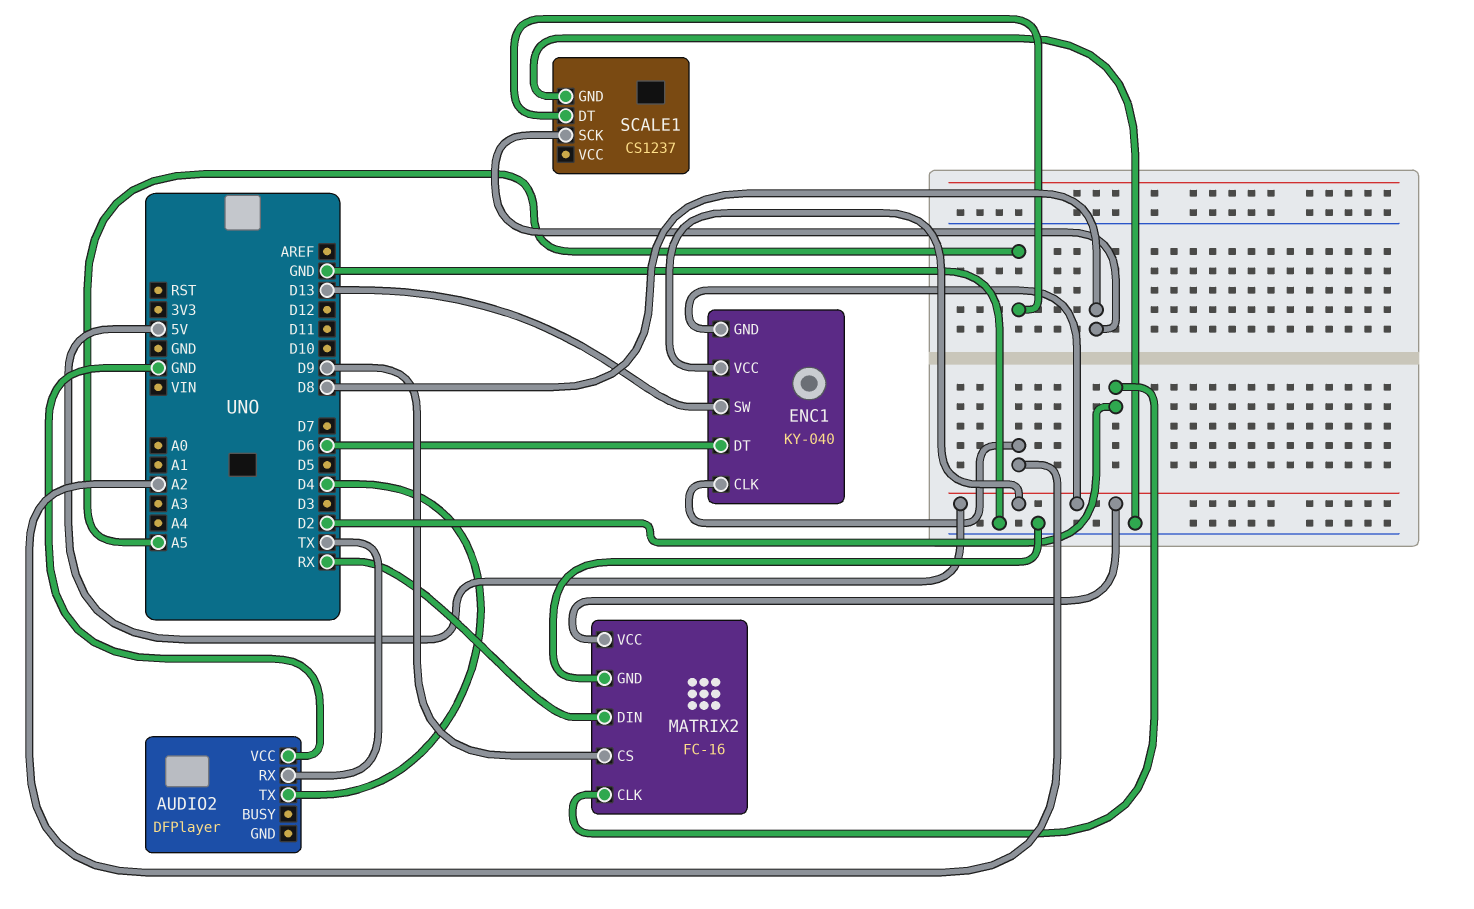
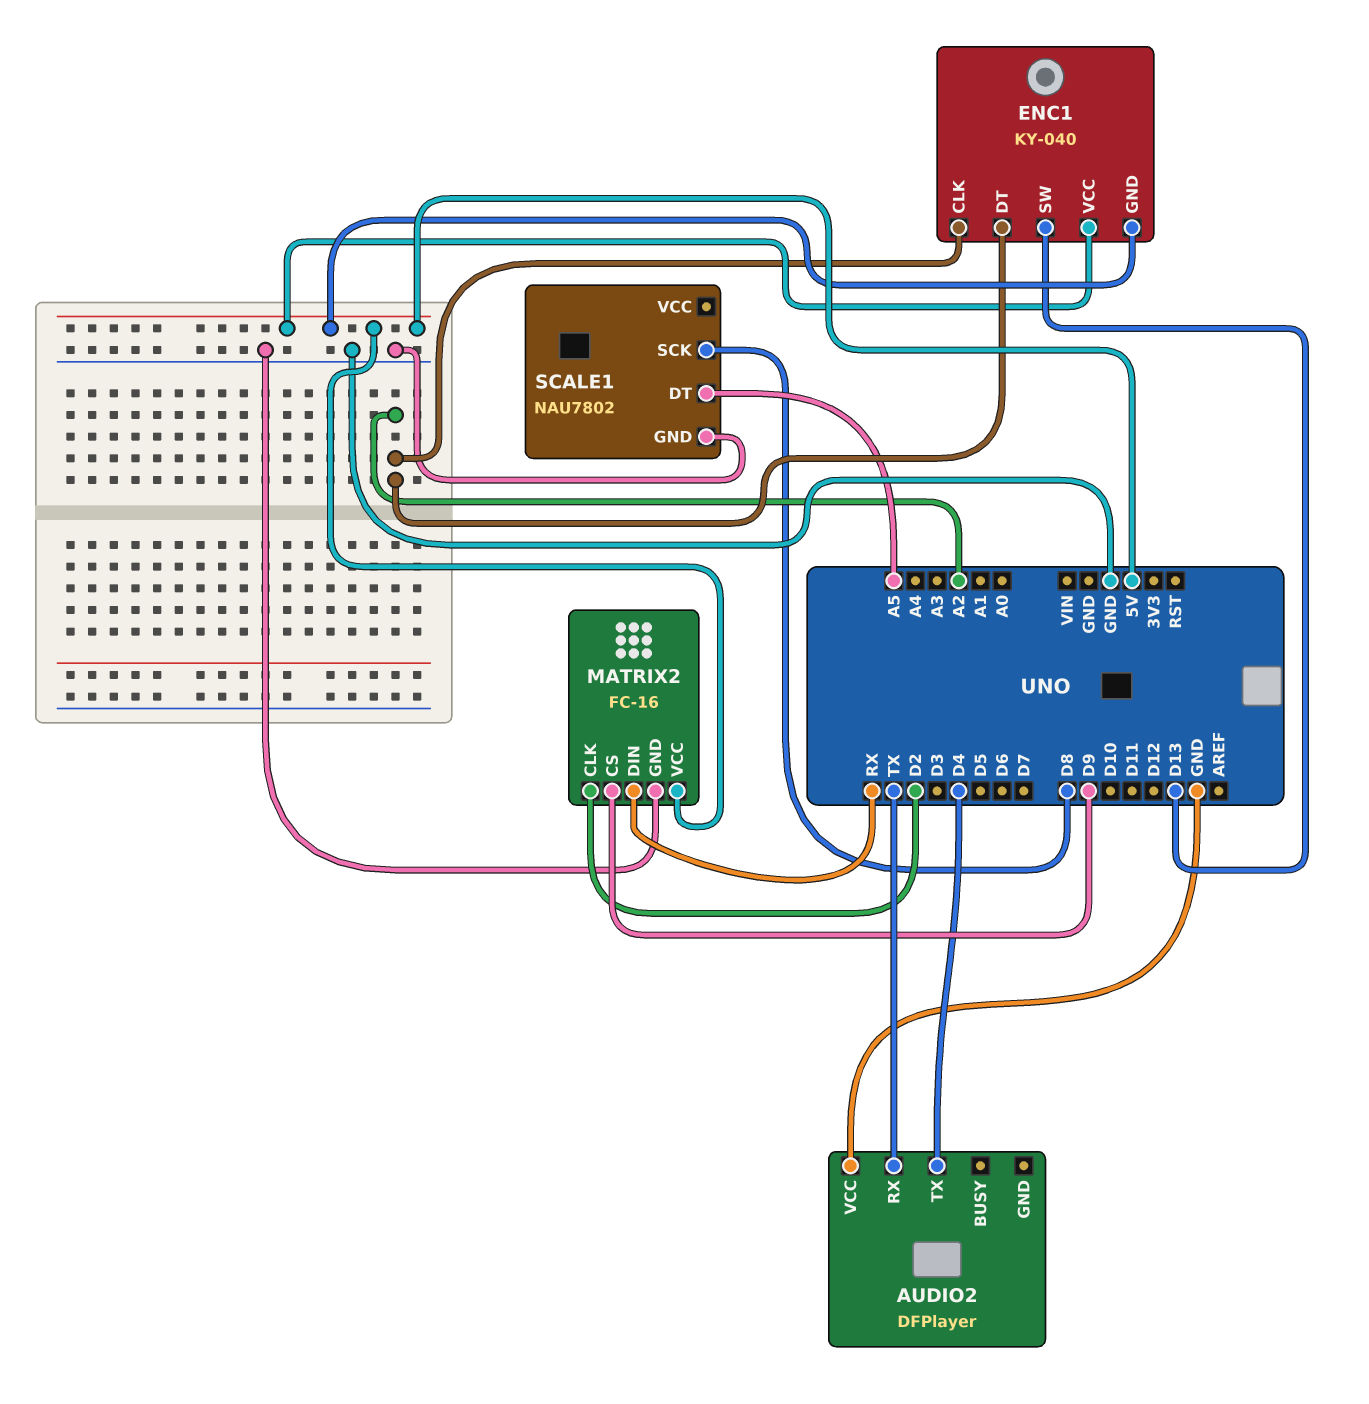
ENC1 pin DT: D6 -> A2
SCALE1: CS1237 -> NAU7802

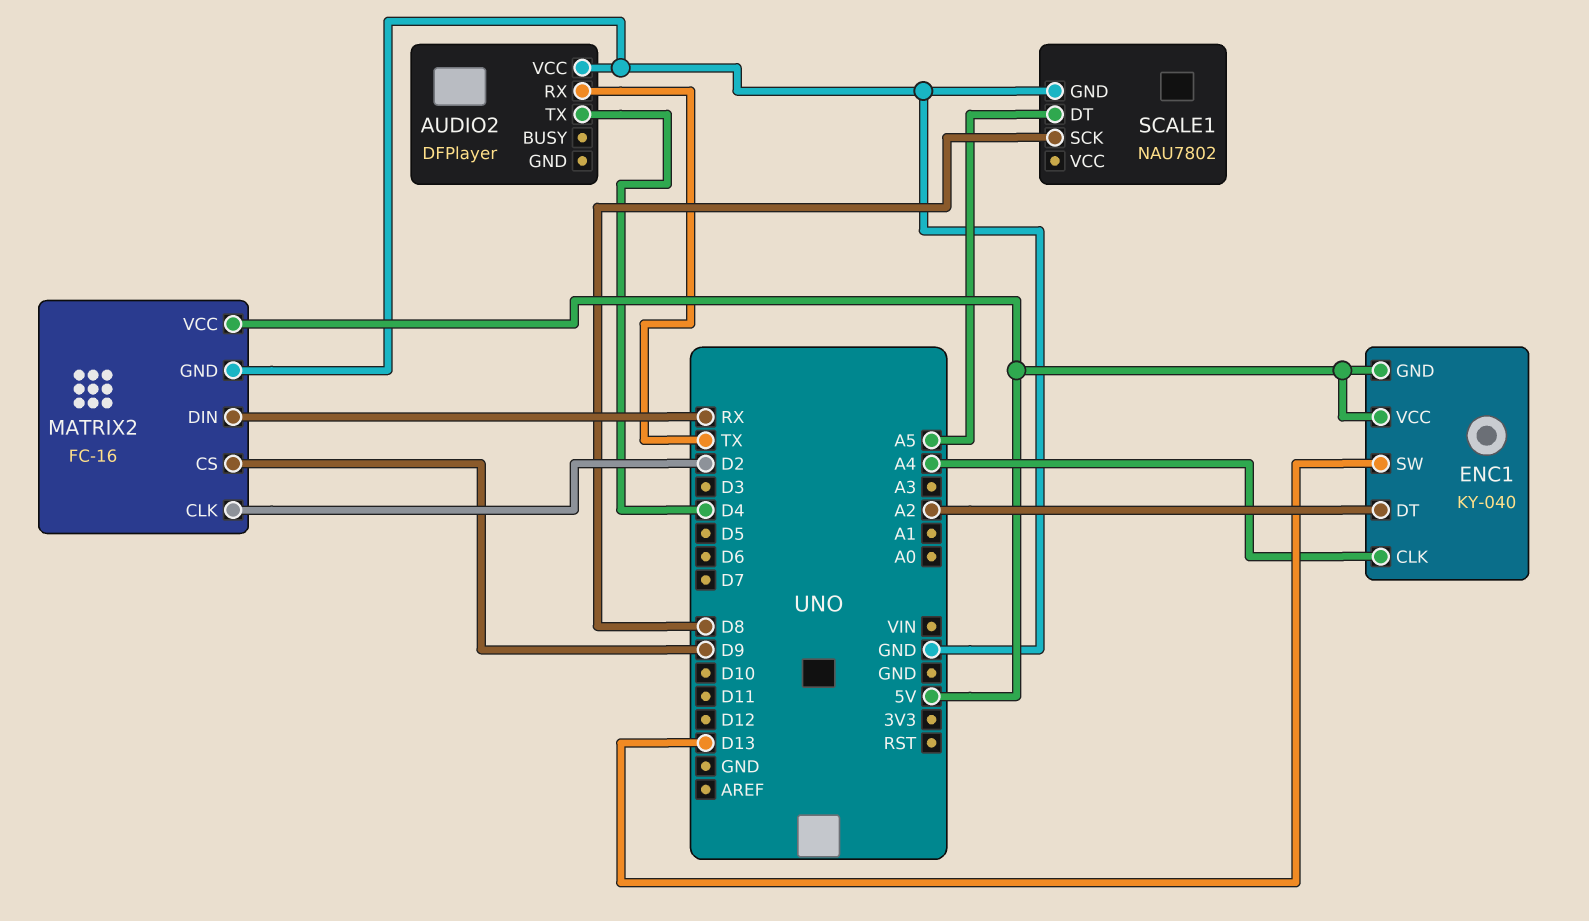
ENC1 pin CLK: A2 -> A4

